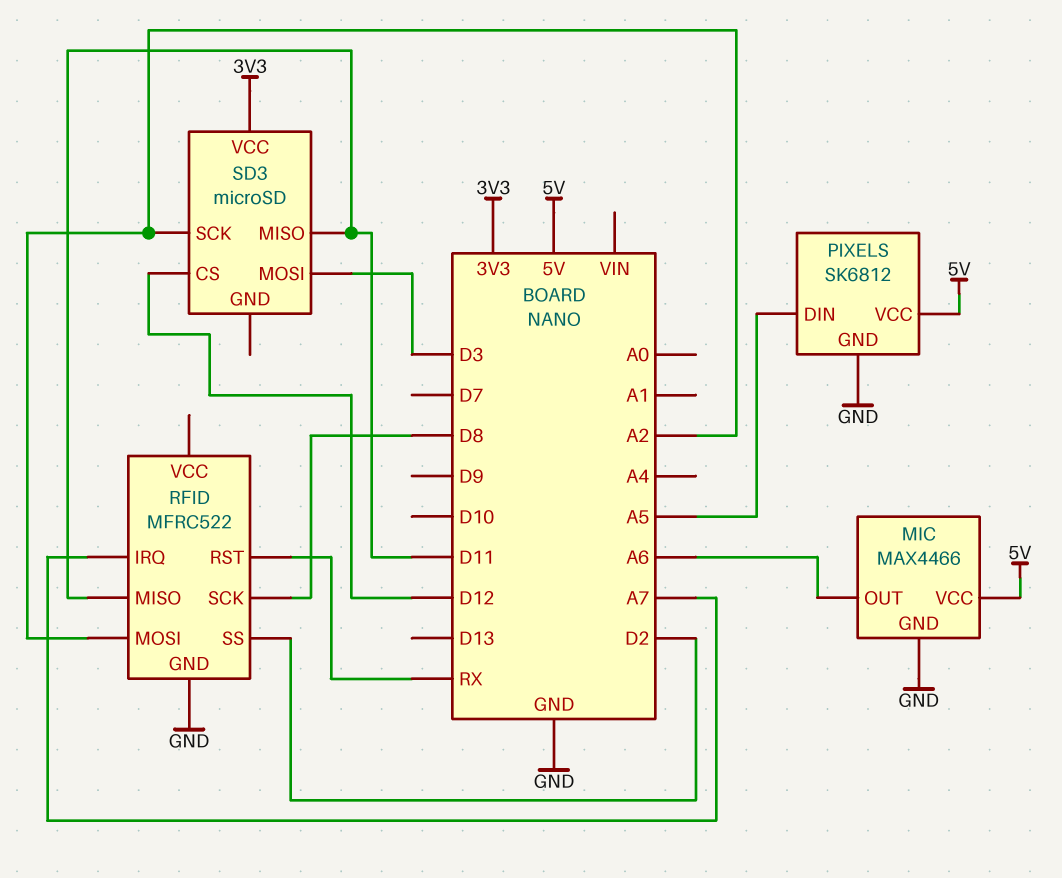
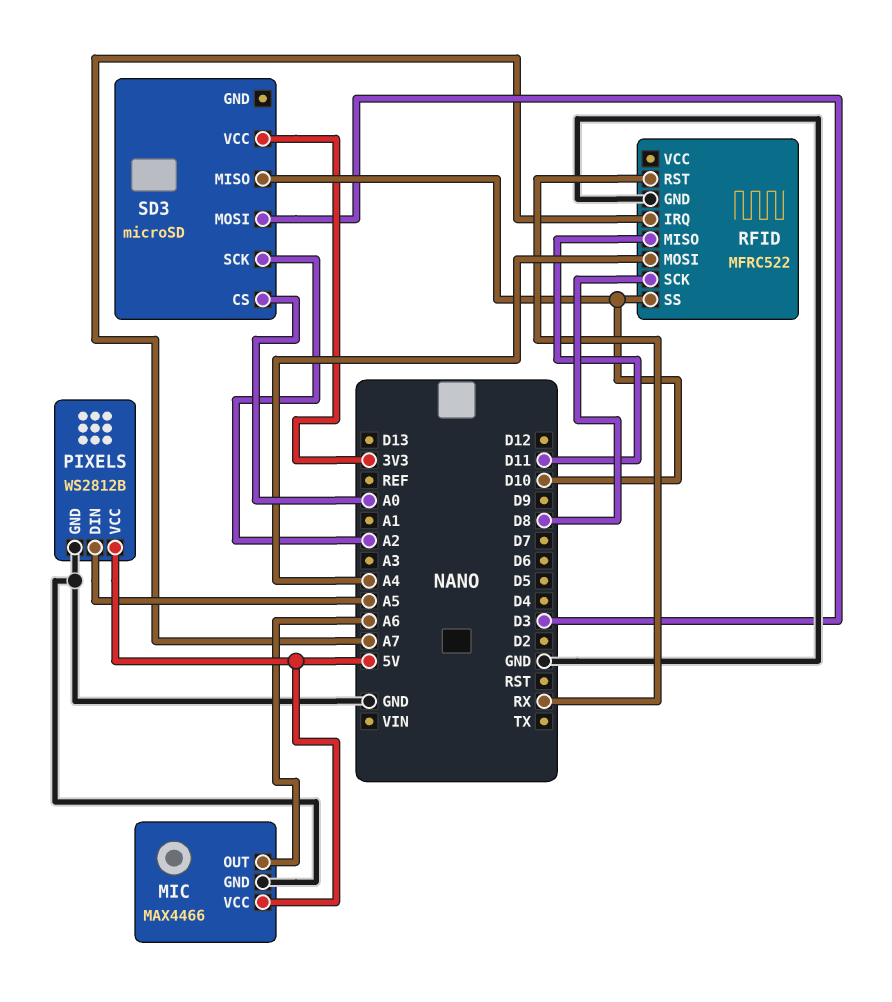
PIXELS: SK6812 -> WS2812B
RFID pin MOSI: A2 -> A4
RFID pin SS: D2 -> D10
SD3 pin CS: D12 -> A0
SD3 pin MISO: D11 -> D10

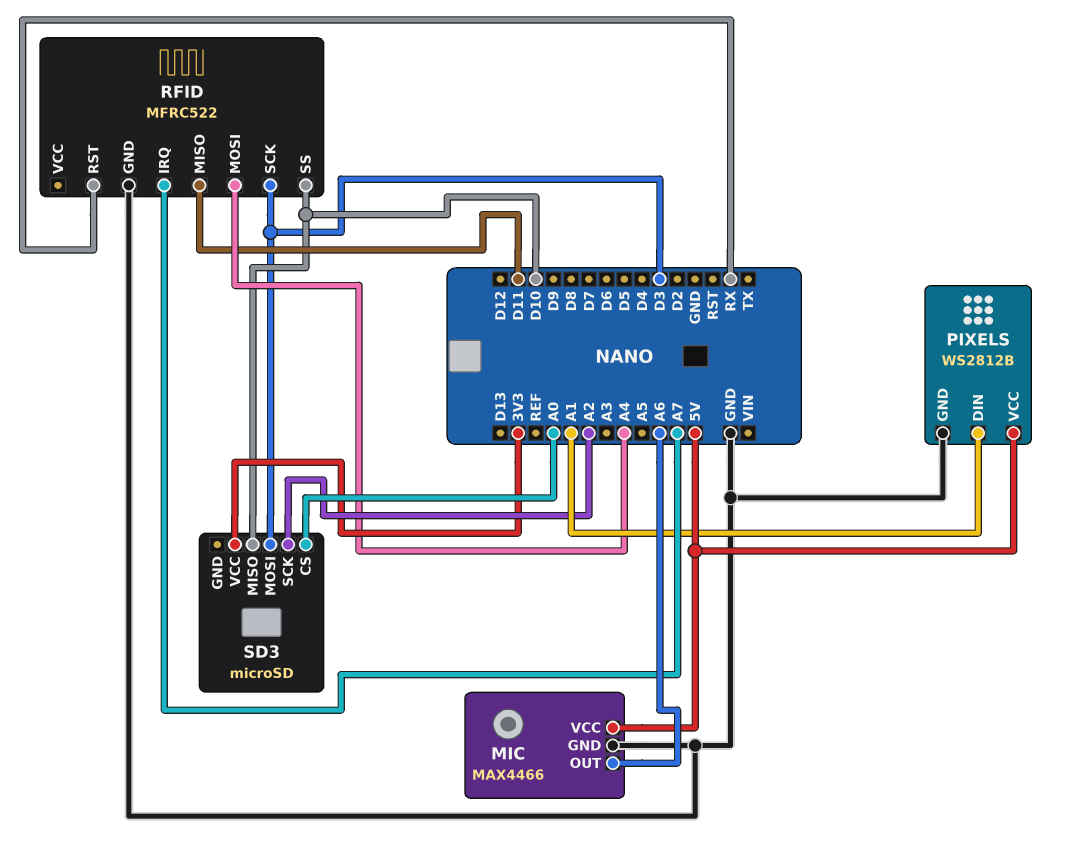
PIXELS pin DIN: A5 -> A1
RFID pin SCK: D8 -> D3

